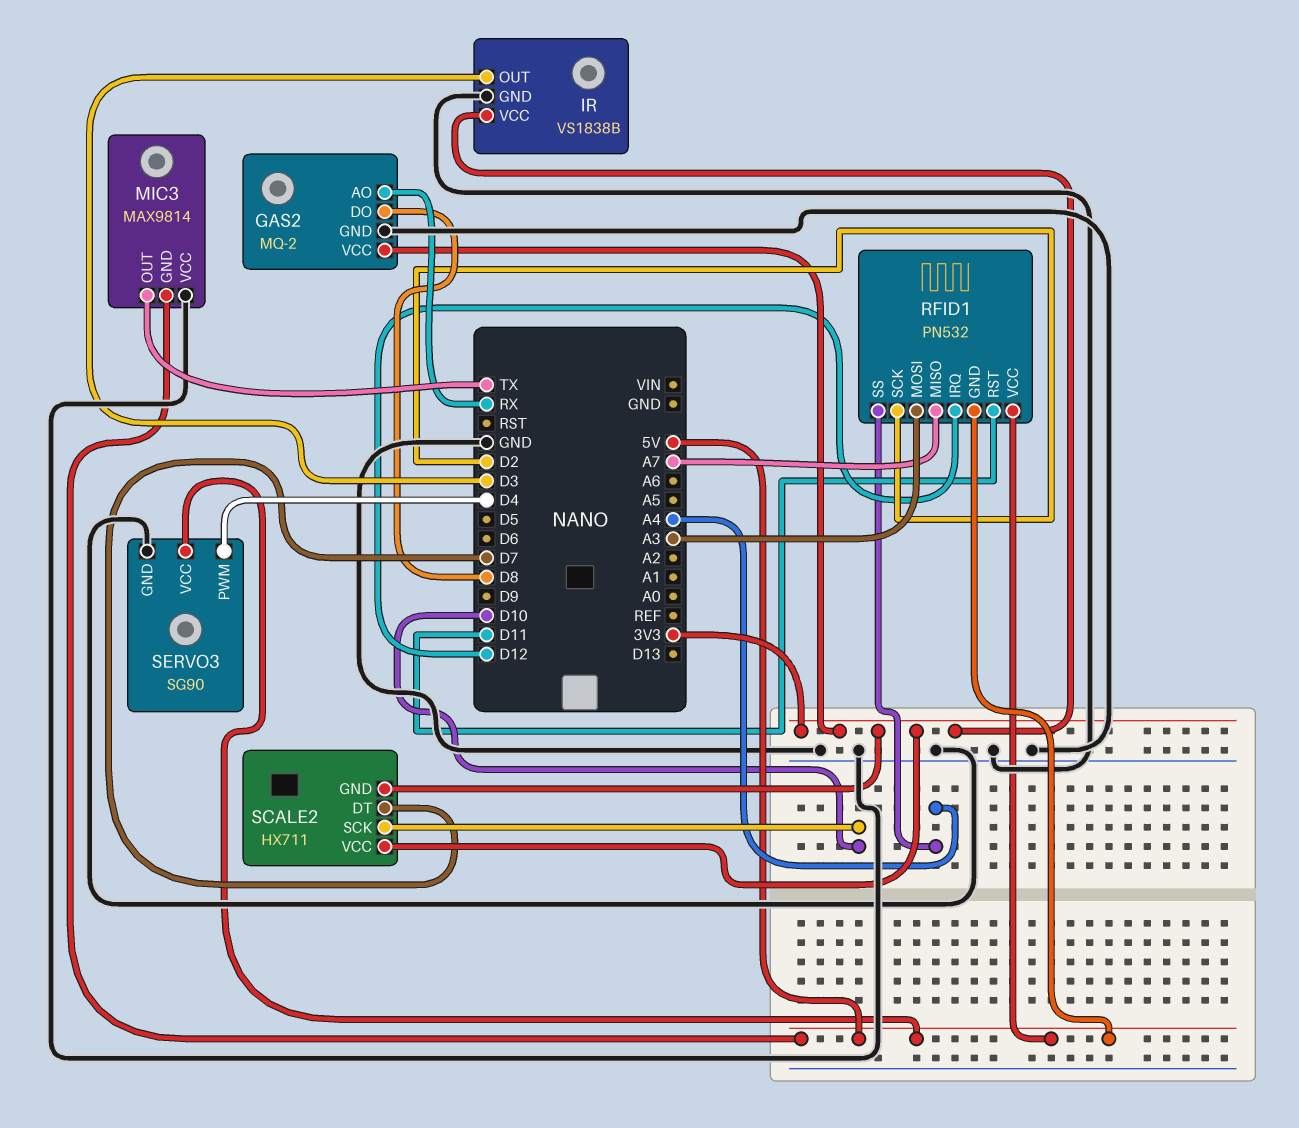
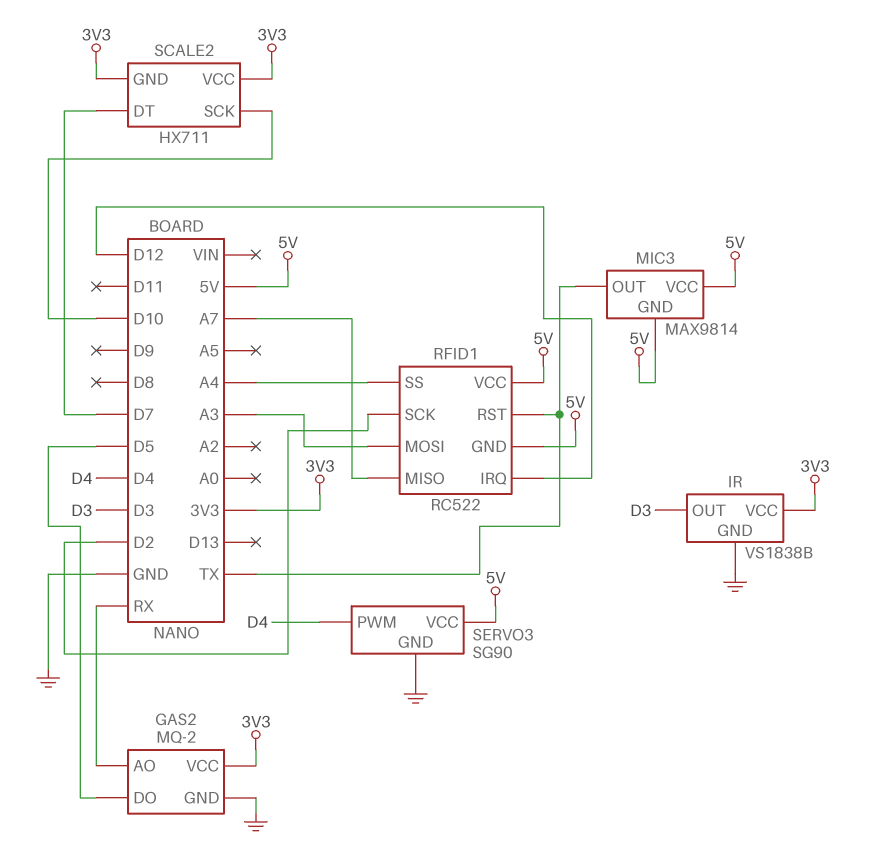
GAS2 pin DO: D8 -> D5
MIC3 pin VCC: GND -> 5V
RFID1: PN532 -> RC522
RFID1 pin RST: D11 -> TX

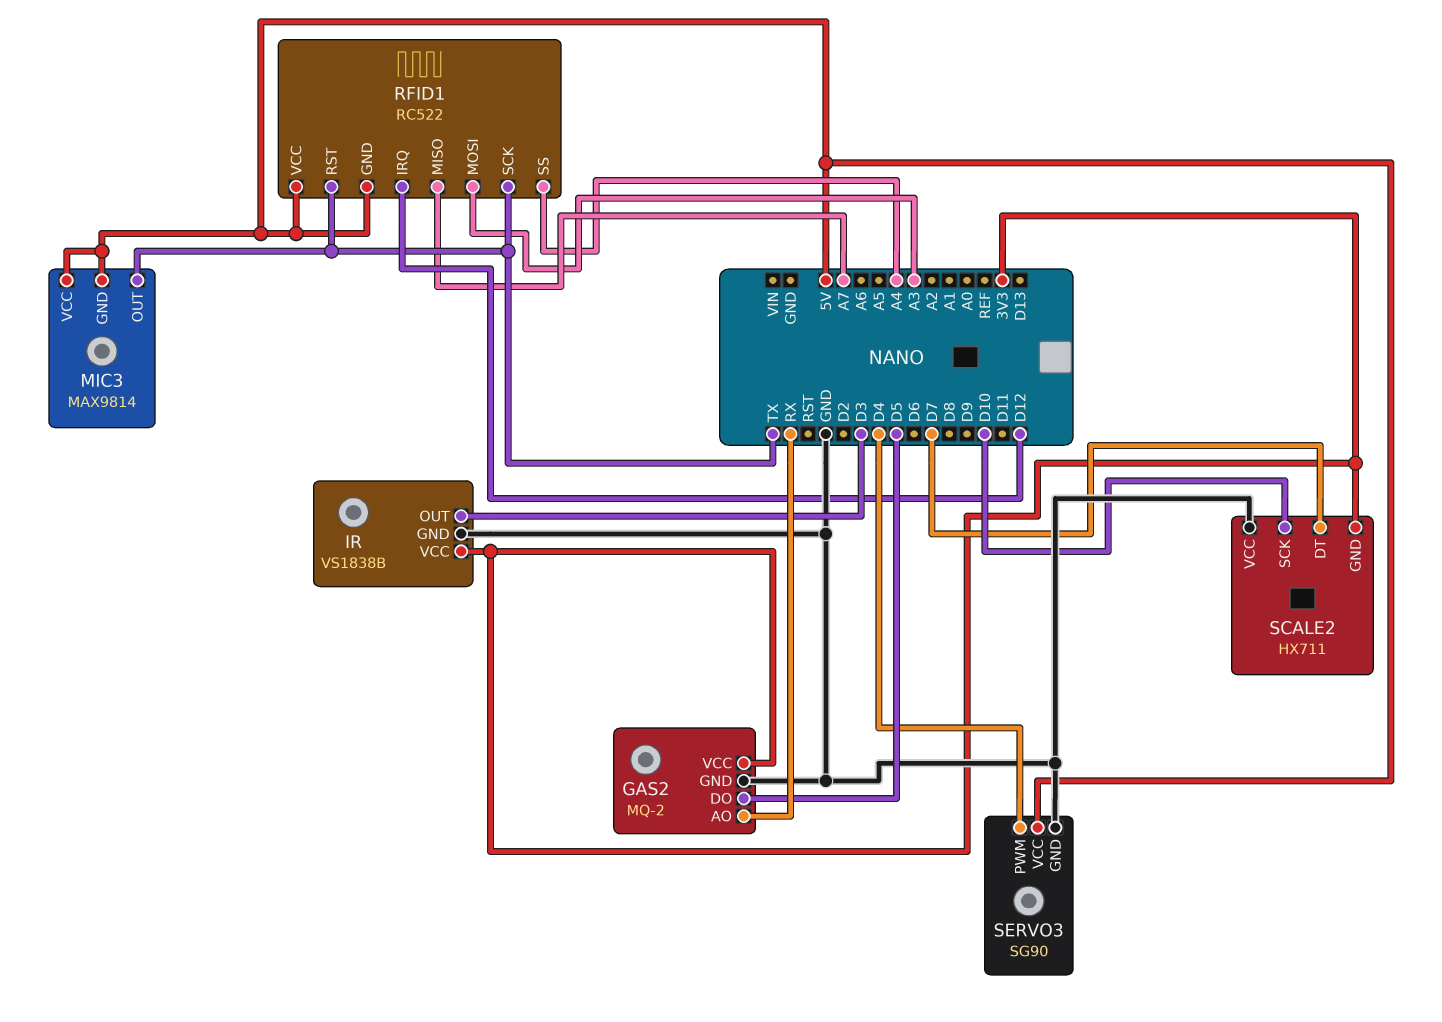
RFID1 pin SCK: D2 -> TX
SCALE2 pin VCC: 3V3 -> GND

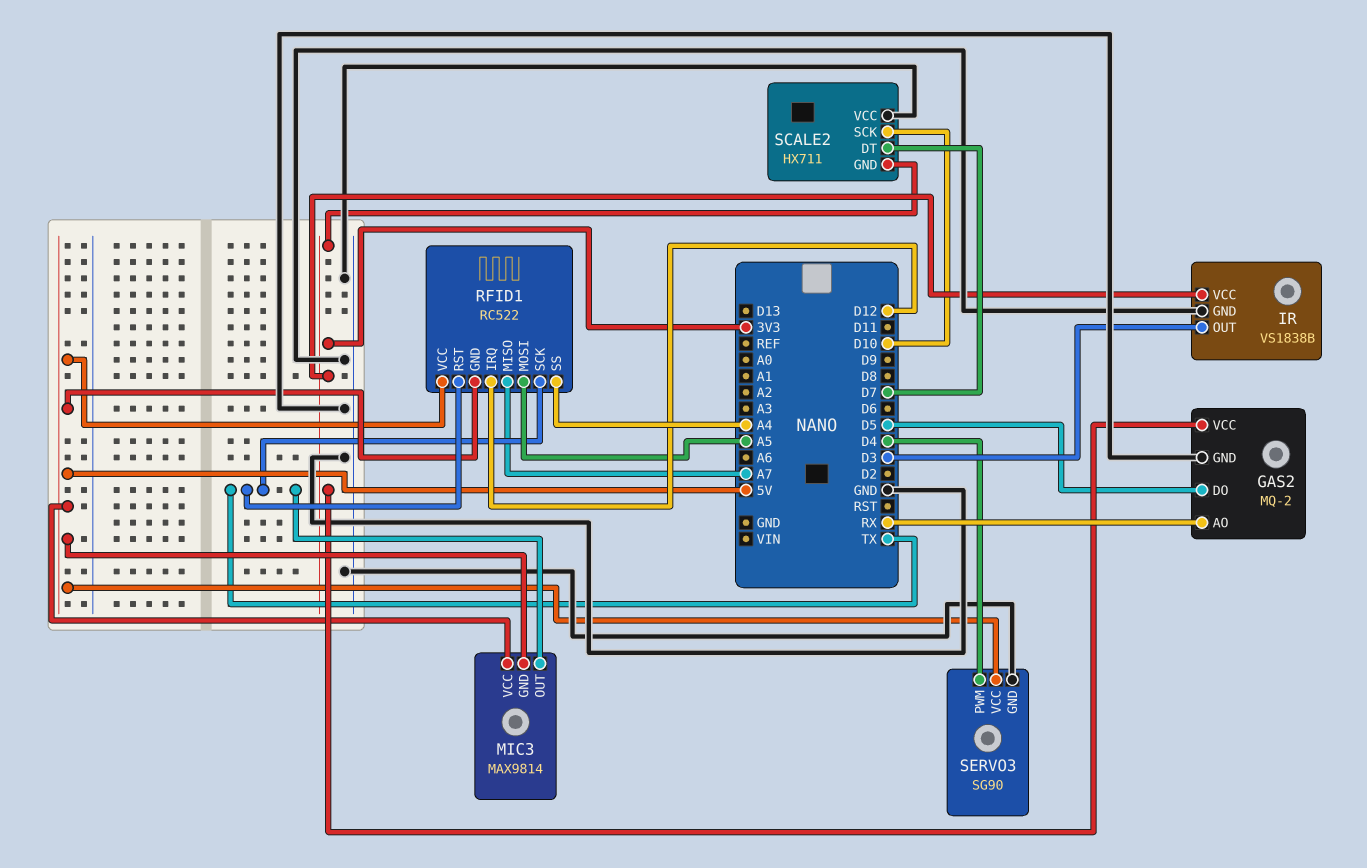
RFID1 pin MOSI: A3 -> A5

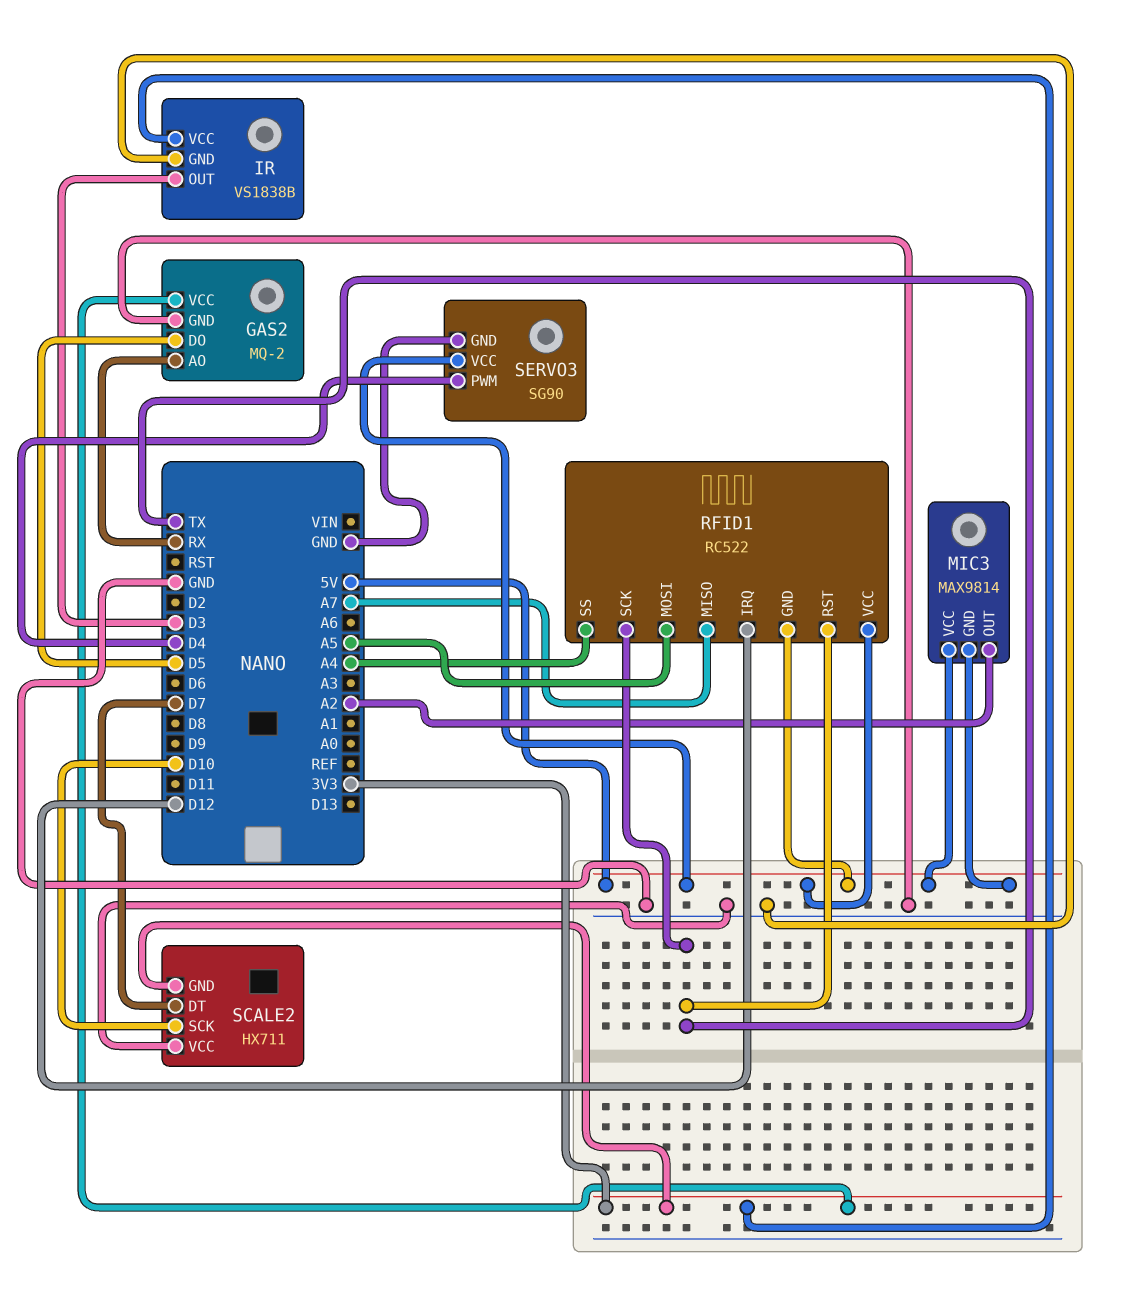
MIC3 pin OUT: TX -> A2

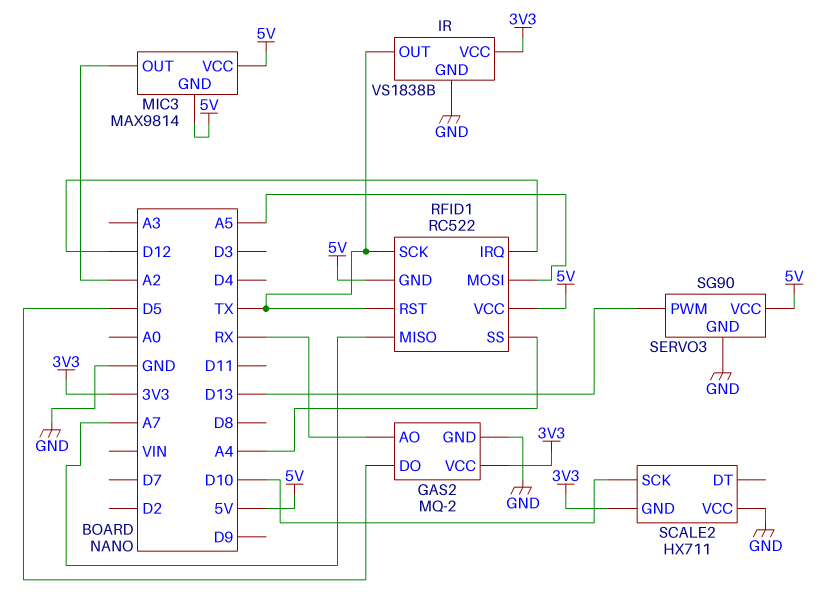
IR pin OUT: D3 -> TX
SCALE2 pin DT: D7 -> none
SERVO3 pin PWM: D4 -> D13

